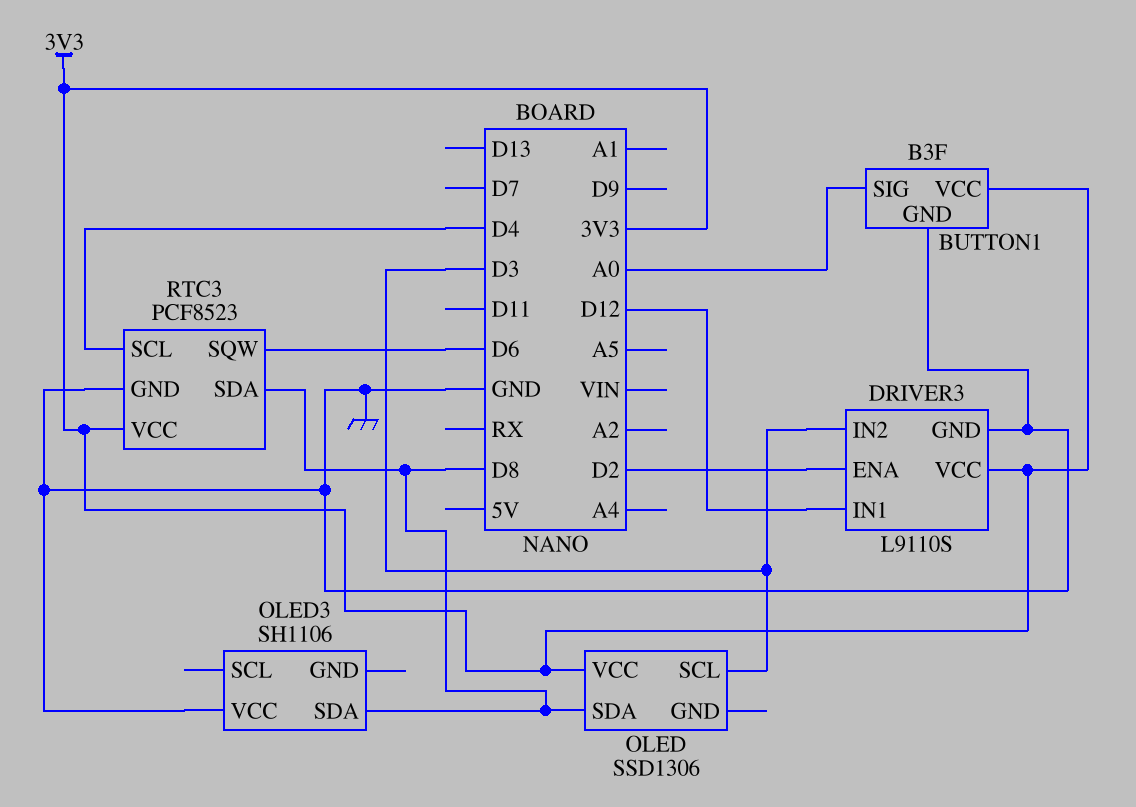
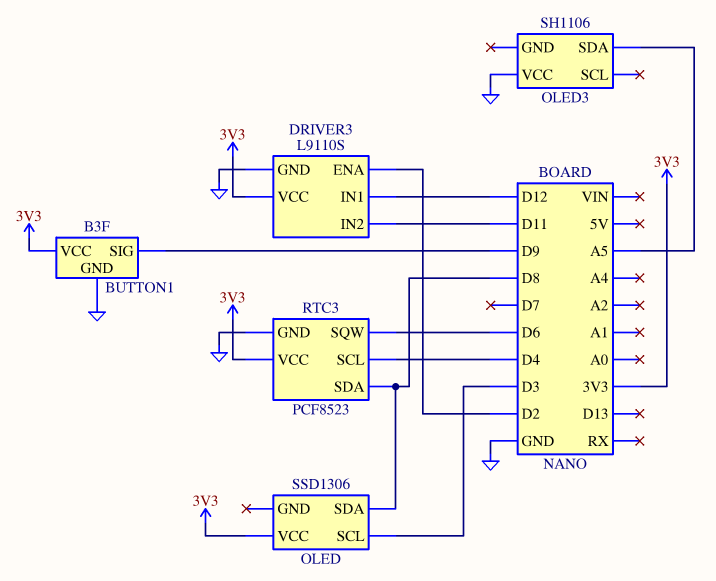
BUTTON1 pin SIG: A0 -> D9
DRIVER3 pin IN2: D3 -> D11
OLED3 pin SDA: D8 -> A5

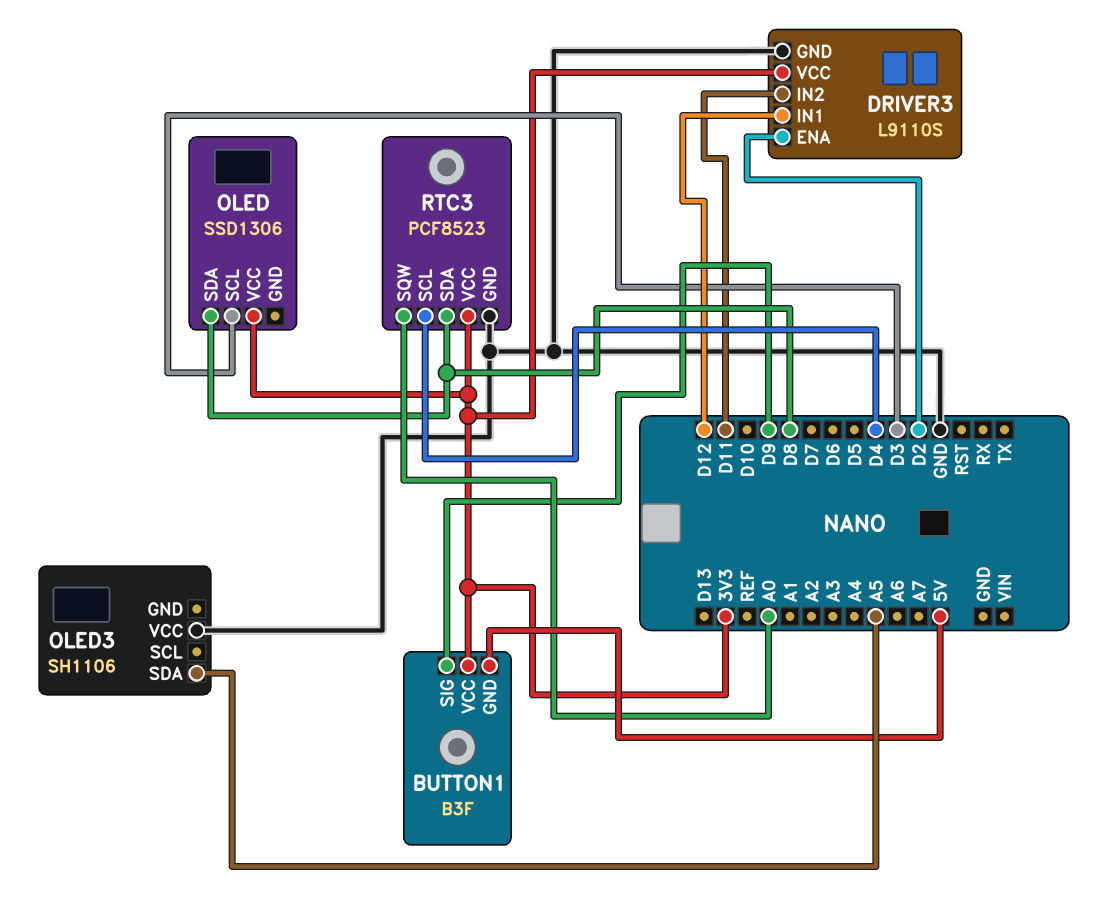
BUTTON1 pin GND: GND -> 5V
RTC3 pin SQW: D6 -> A0

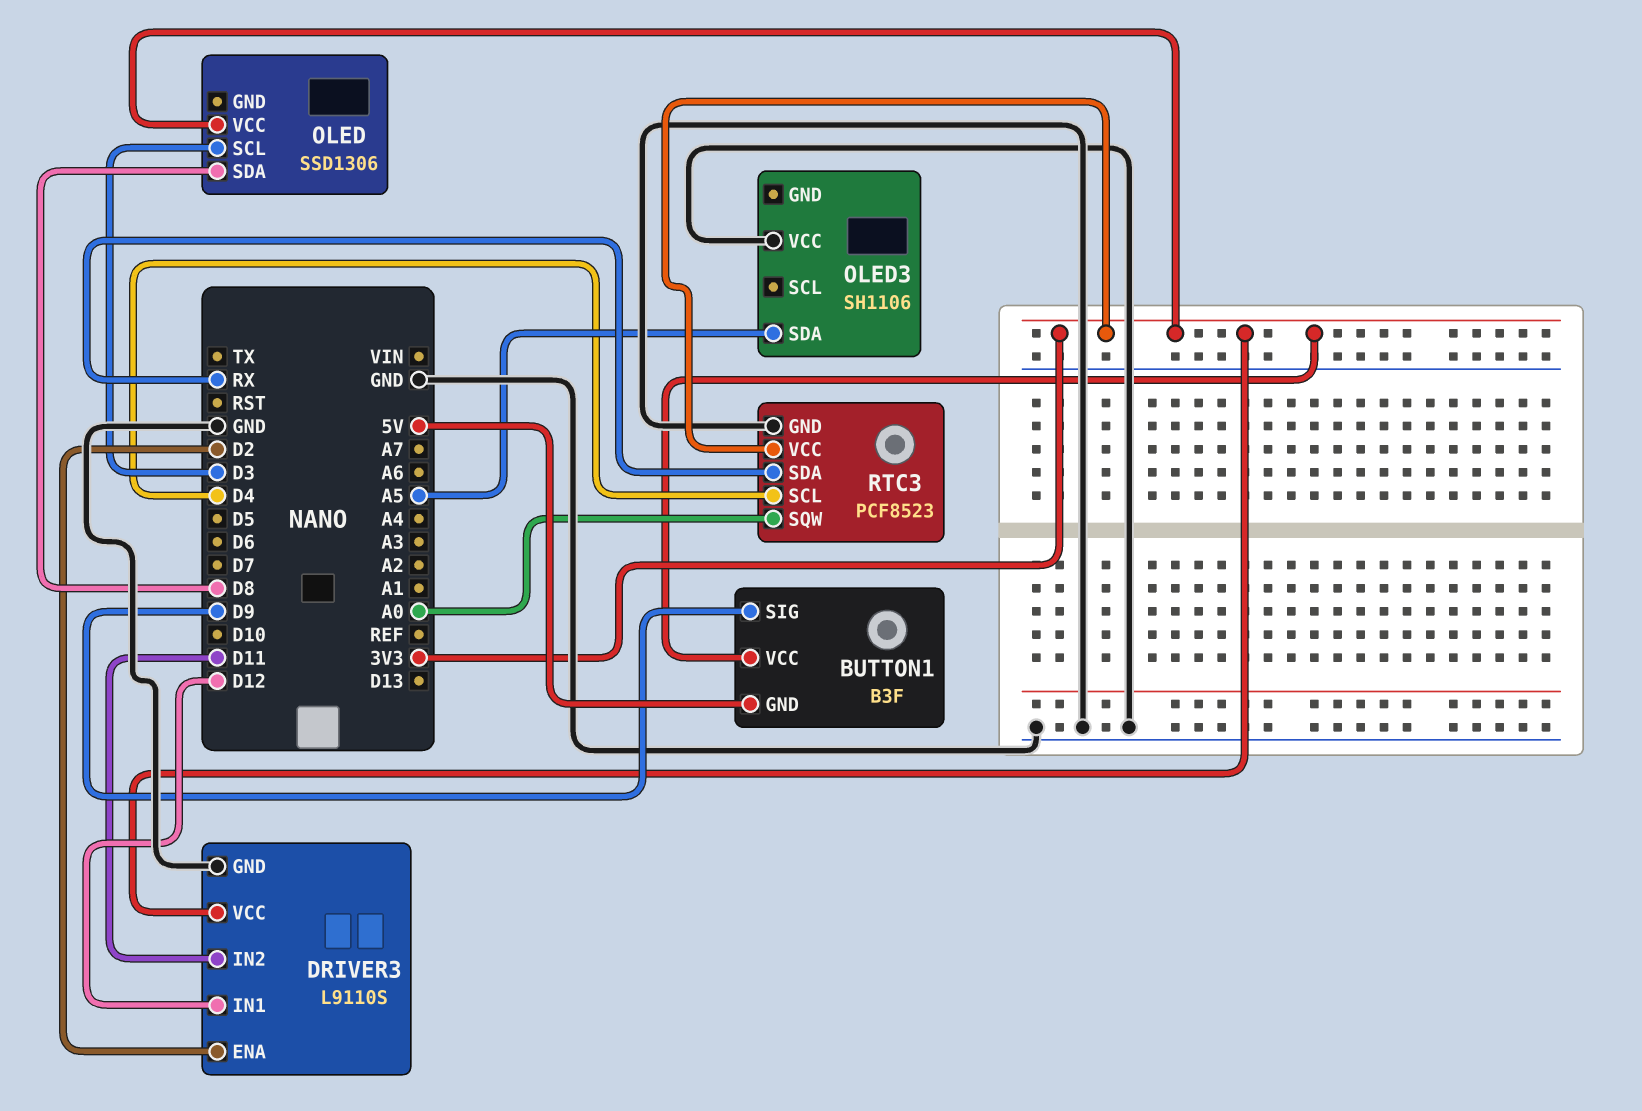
RTC3 pin SDA: D8 -> RX

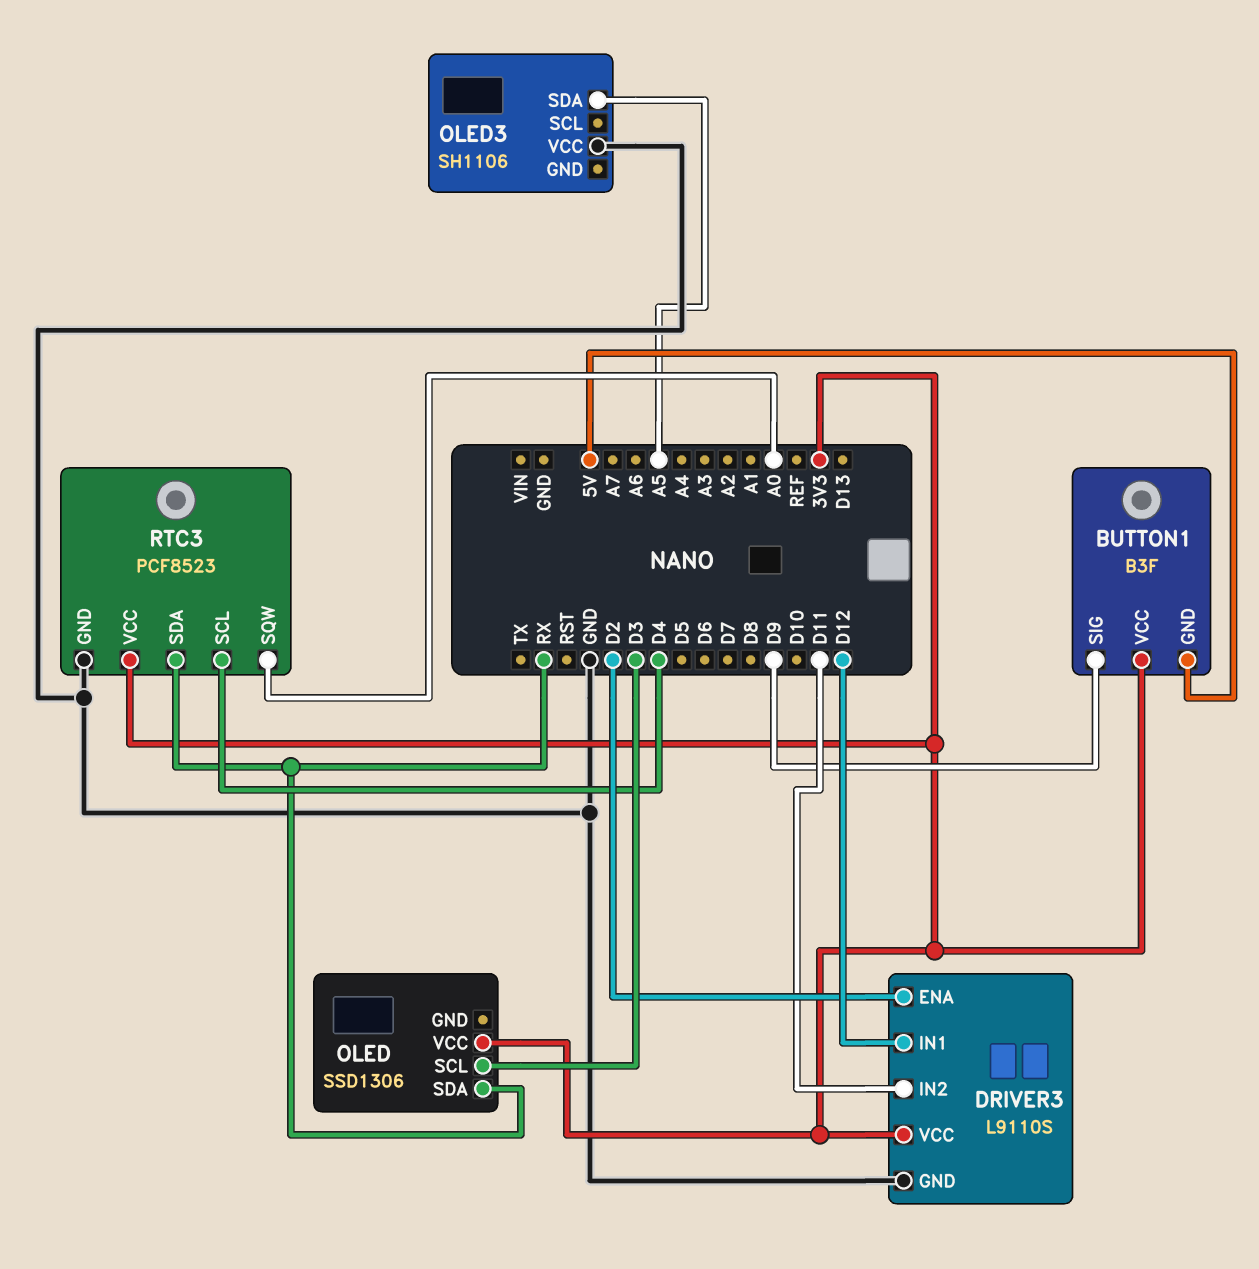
OLED pin SDA: D8 -> RX

